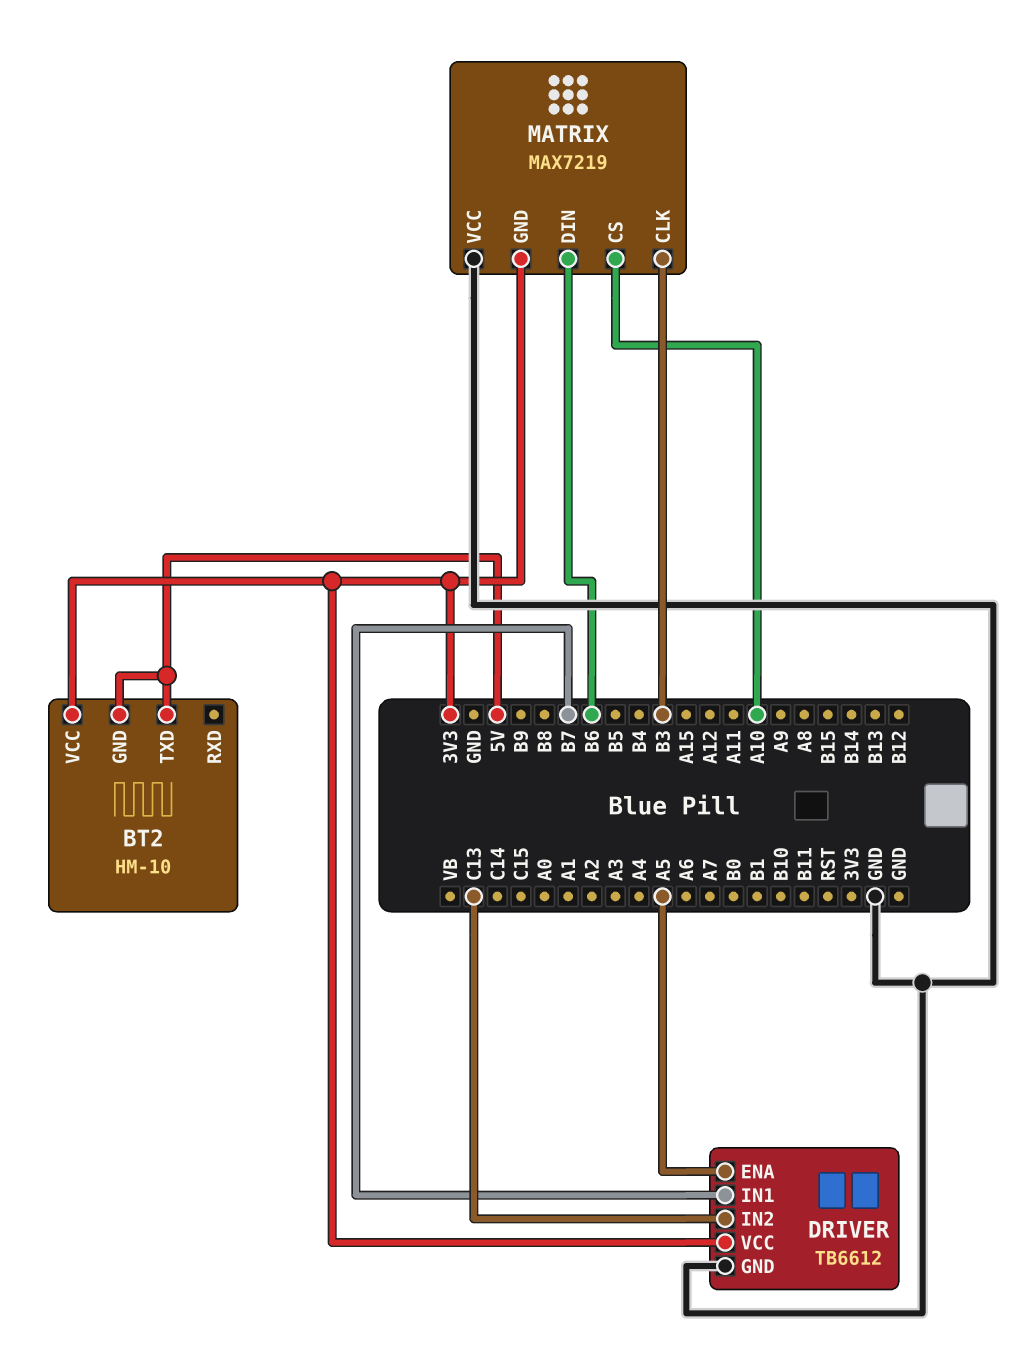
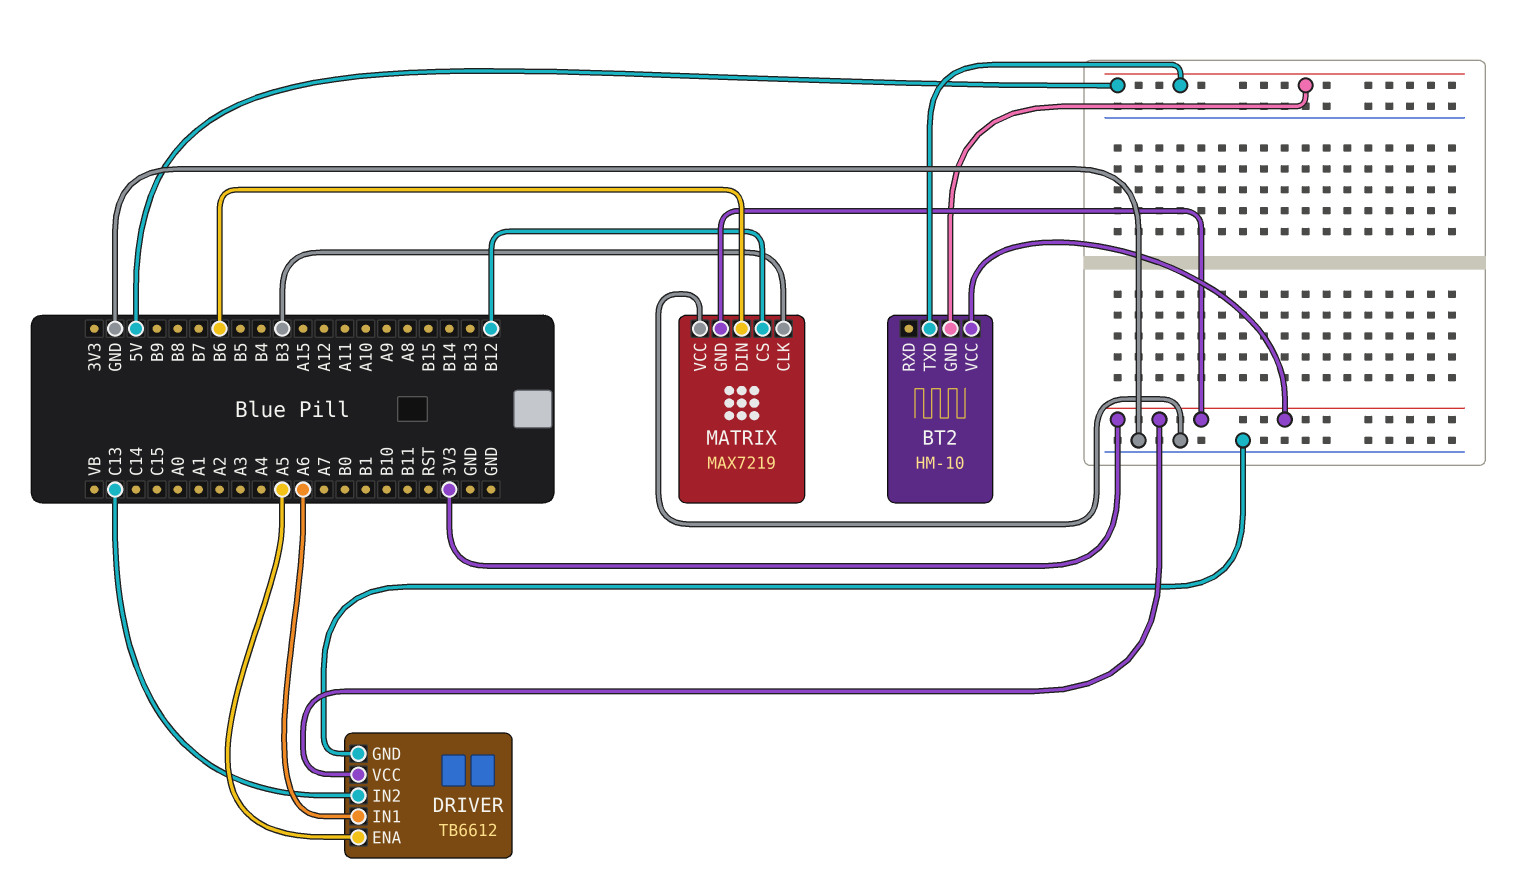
DRIVER pin IN1: B7 -> A6
MATRIX pin CS: A10 -> B12

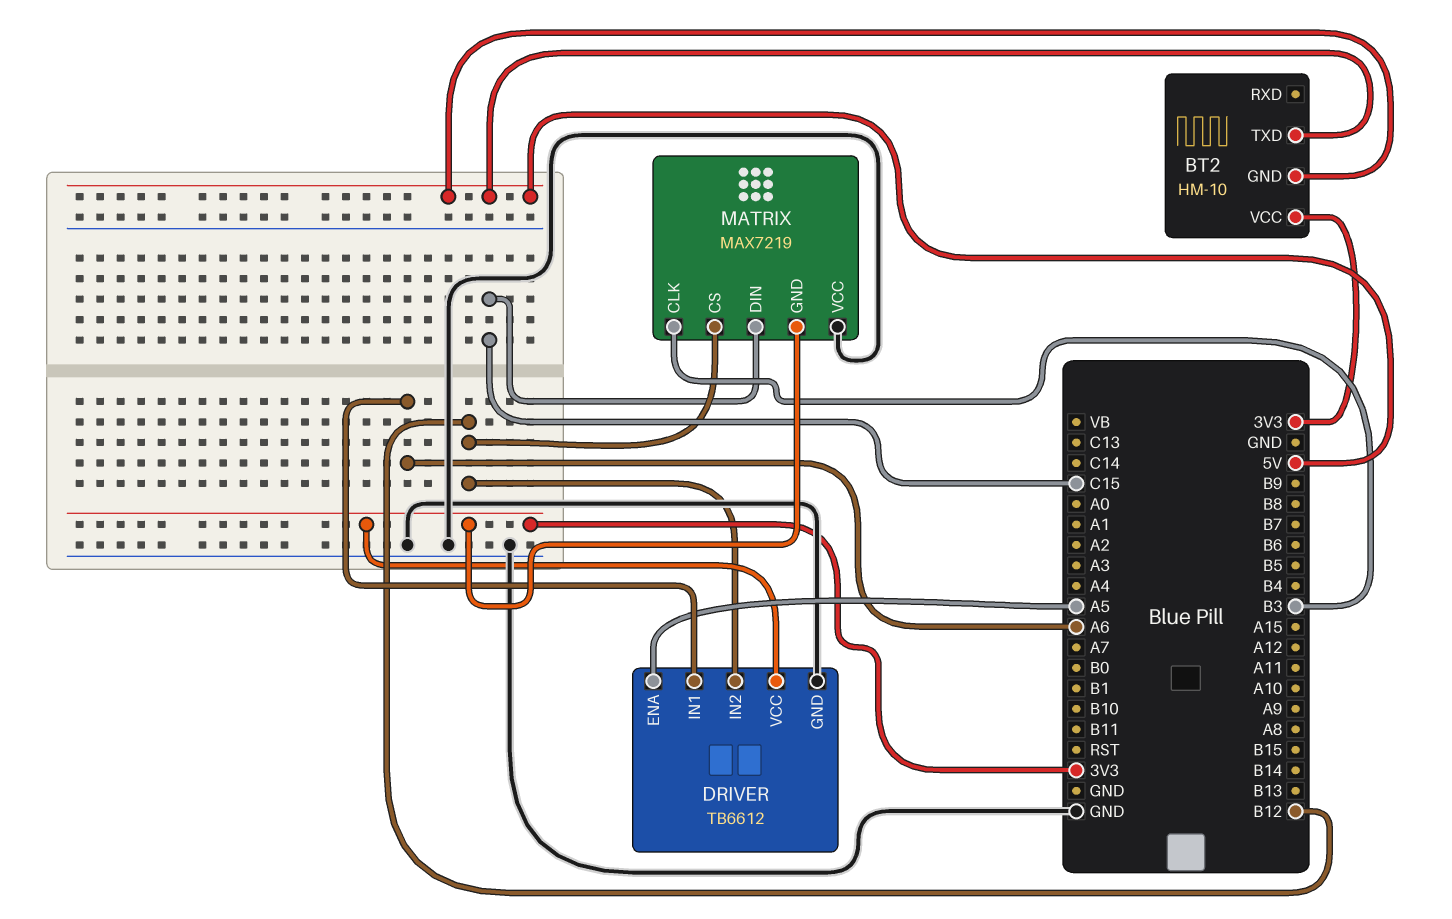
DRIVER pin IN2: C13 -> B12
MATRIX pin DIN: B6 -> C15

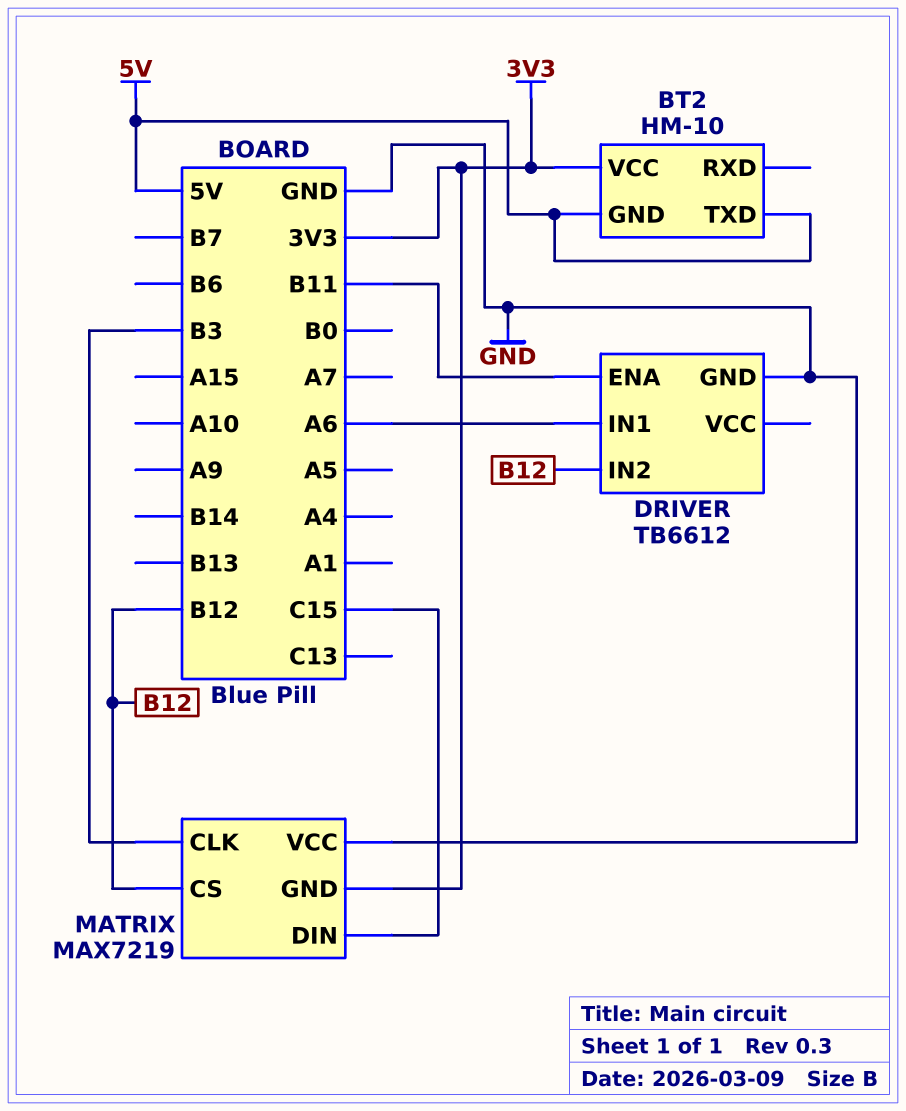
DRIVER pin ENA: A5 -> B11
DRIVER pin VCC: 3V3 -> none

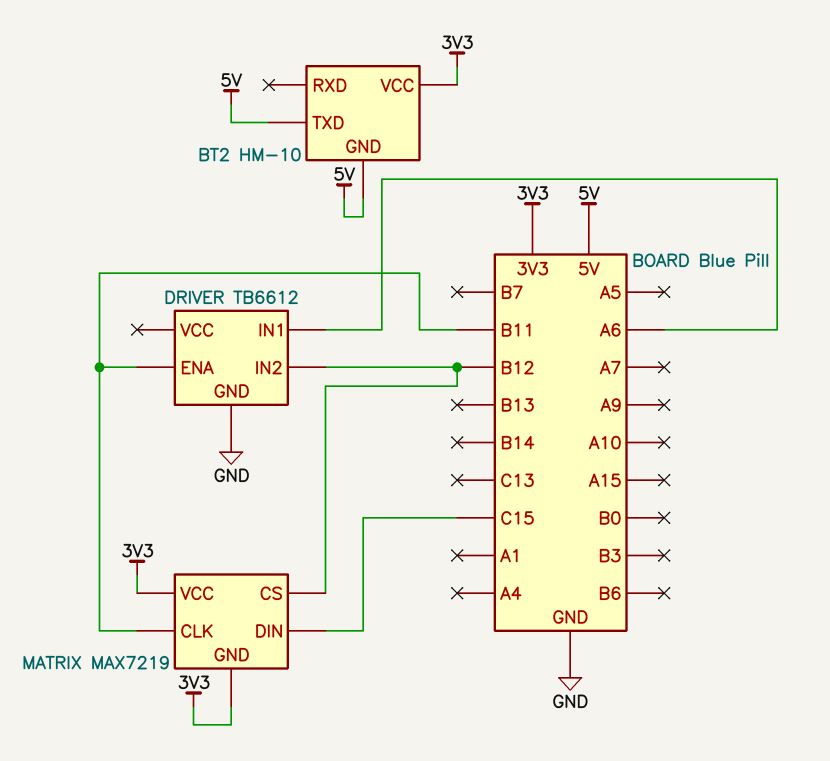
MATRIX pin CLK: B3 -> B11
MATRIX pin VCC: GND -> 3V3

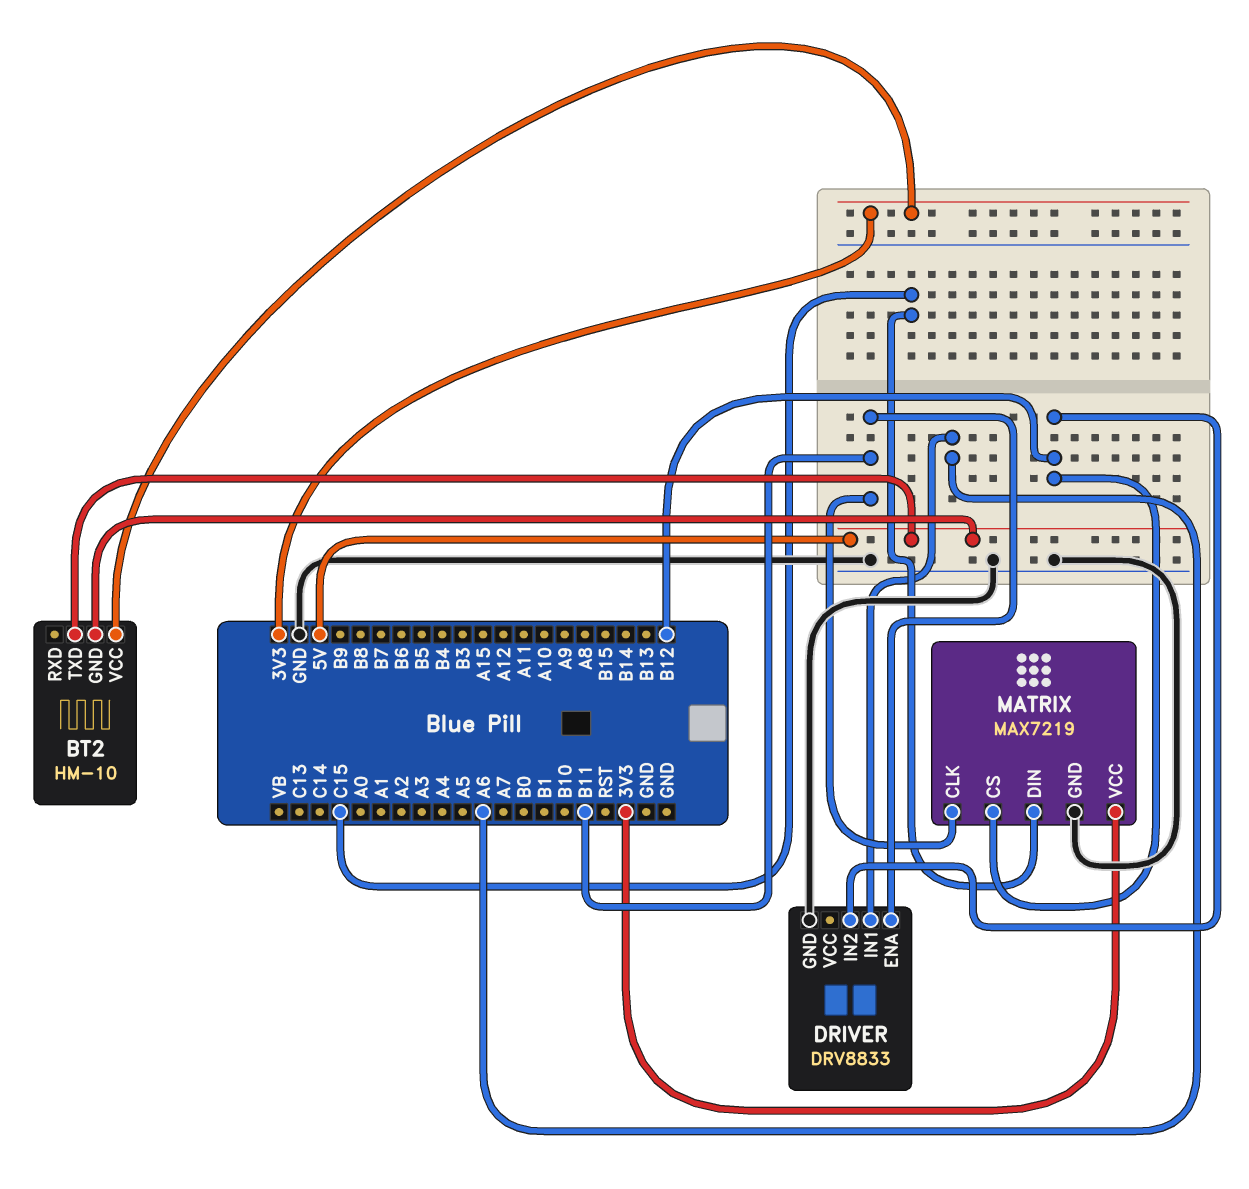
DRIVER: TB6612 -> DRV8833
MATRIX pin GND: 3V3 -> GND

